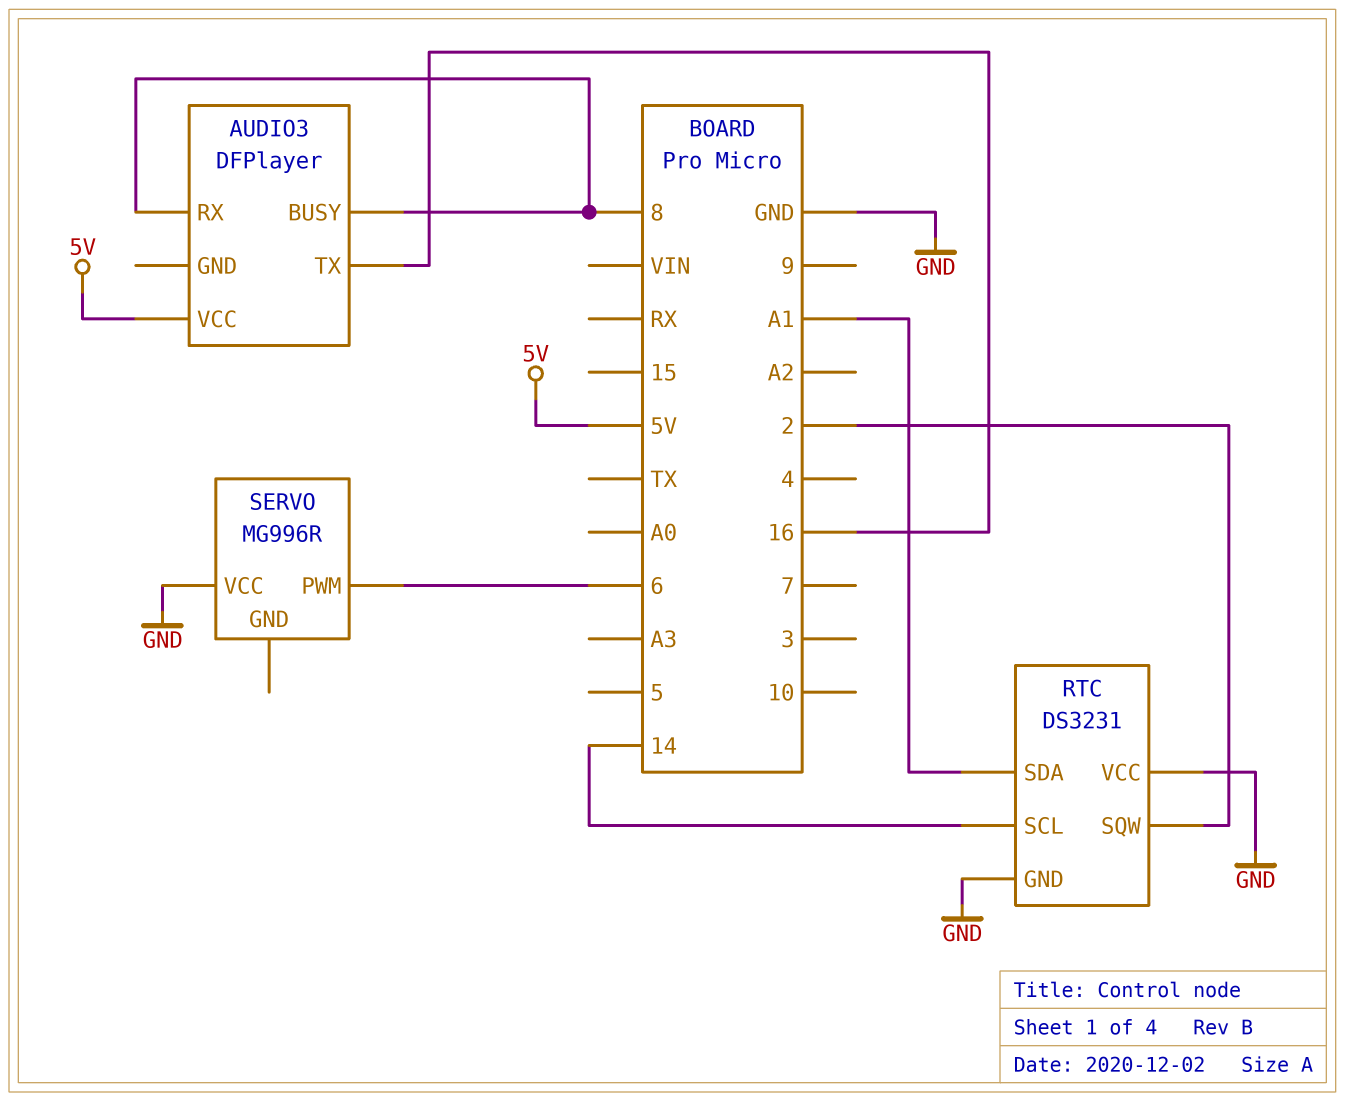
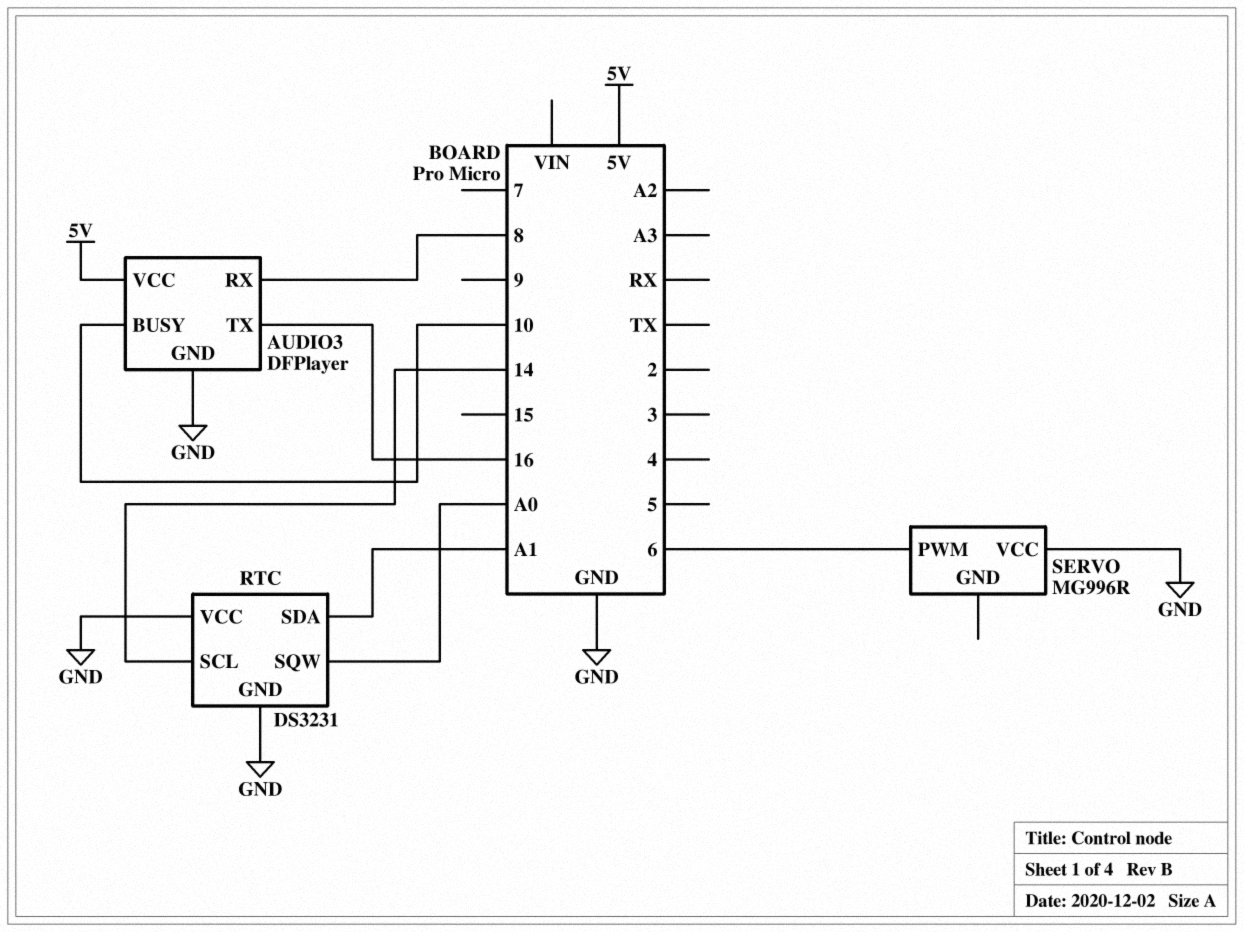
AUDIO3 pin BUSY: 8 -> 10
AUDIO3 pin GND: none -> GND
RTC pin SQW: 2 -> A0

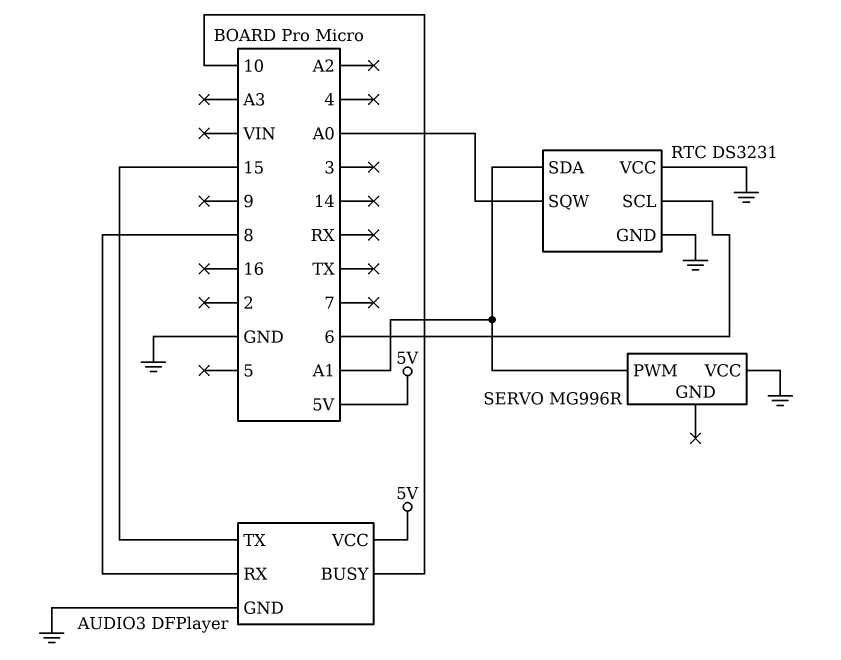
AUDIO3 pin TX: 16 -> 15
RTC pin SCL: 14 -> 6
SERVO pin PWM: 6 -> A1

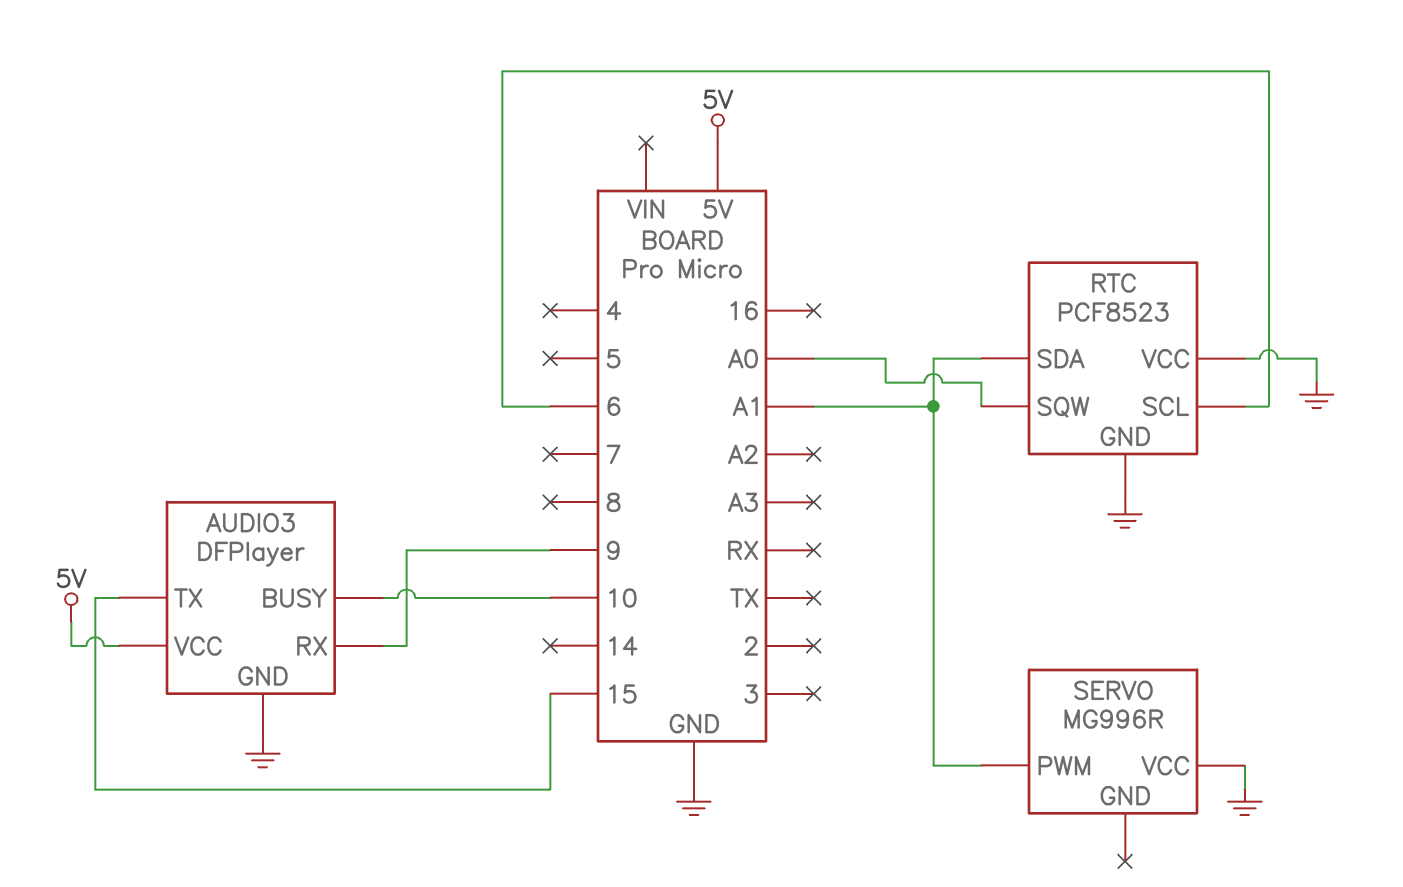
AUDIO3 pin RX: 8 -> 9
RTC: DS3231 -> PCF8523

